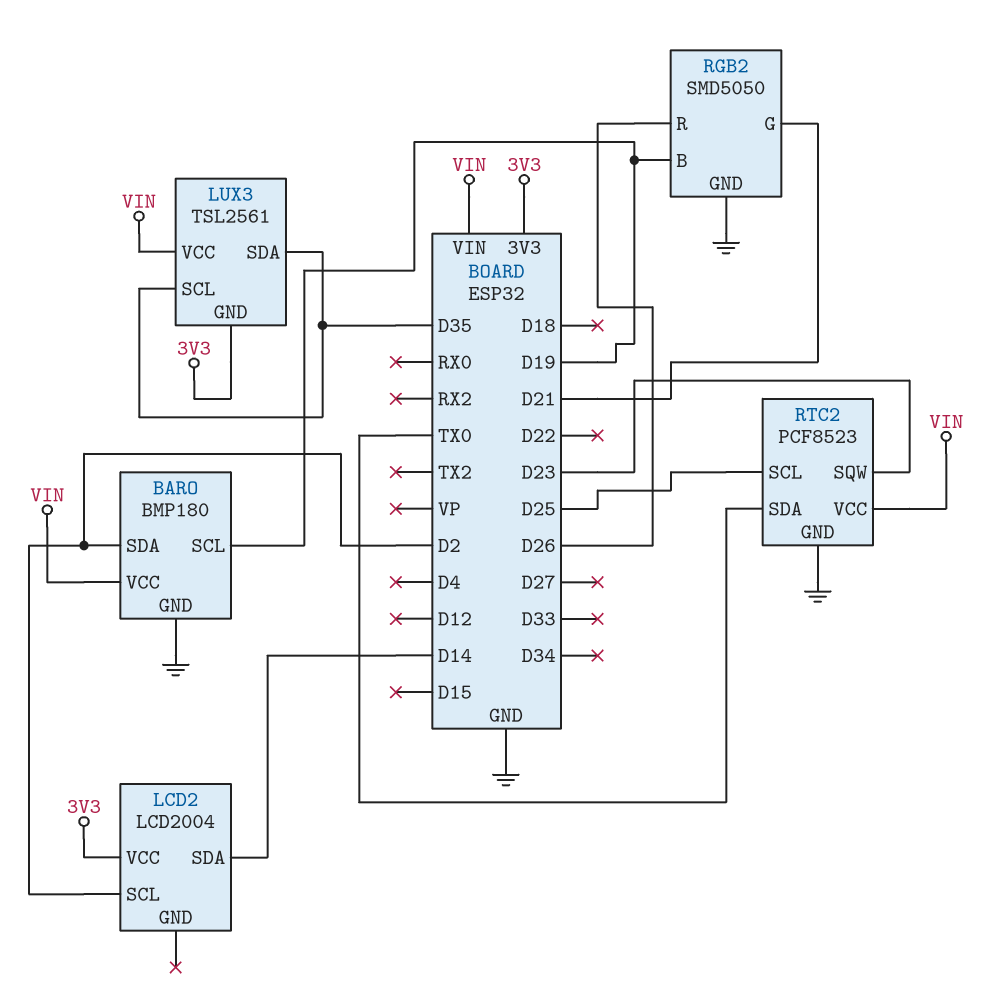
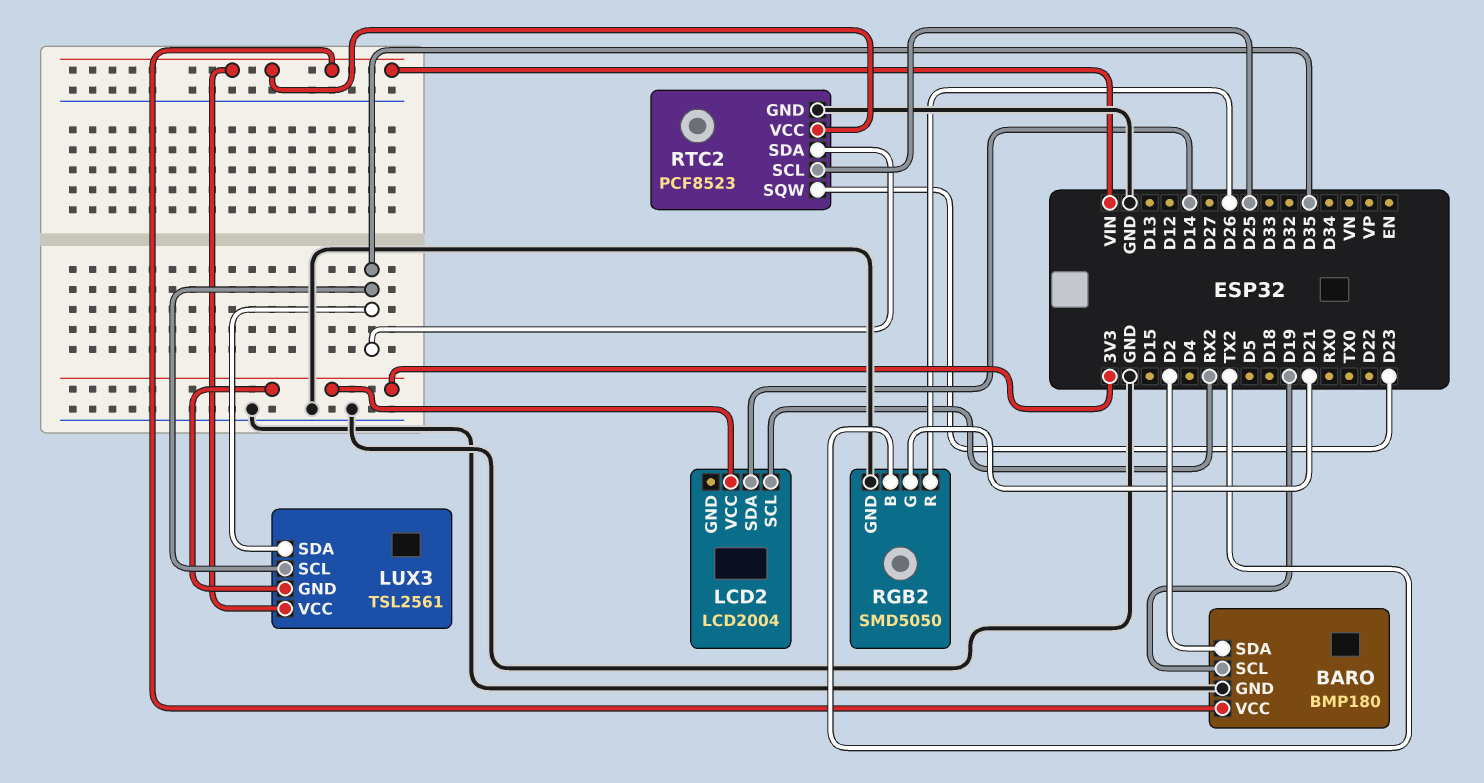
LCD2 pin SCL: D2 -> RX2
RGB2 pin B: D19 -> TX2
RTC2 pin SDA: TX0 -> D35

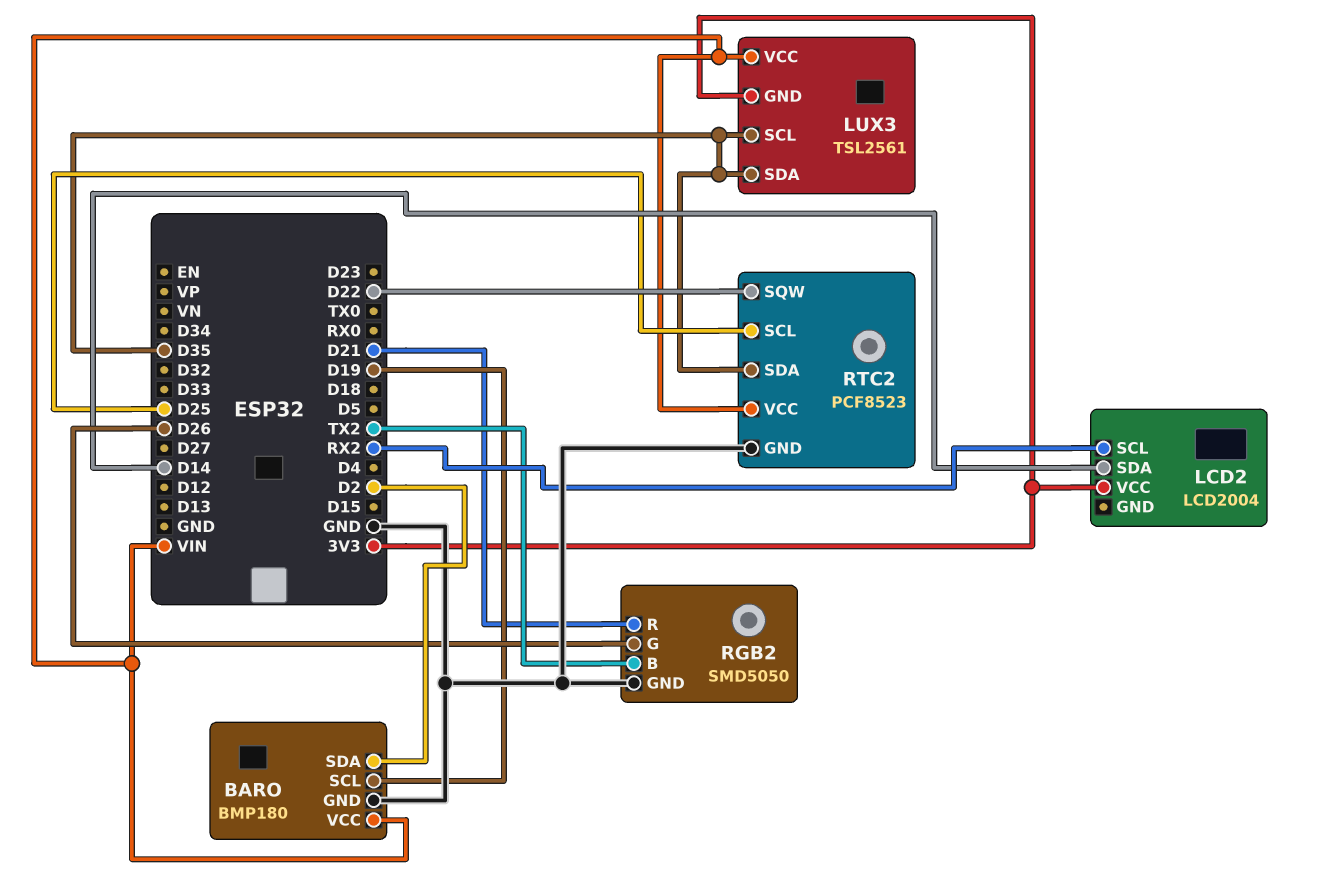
RGB2 pin G: D21 -> D26
RGB2 pin R: D26 -> D21
RTC2 pin SQW: D23 -> D22

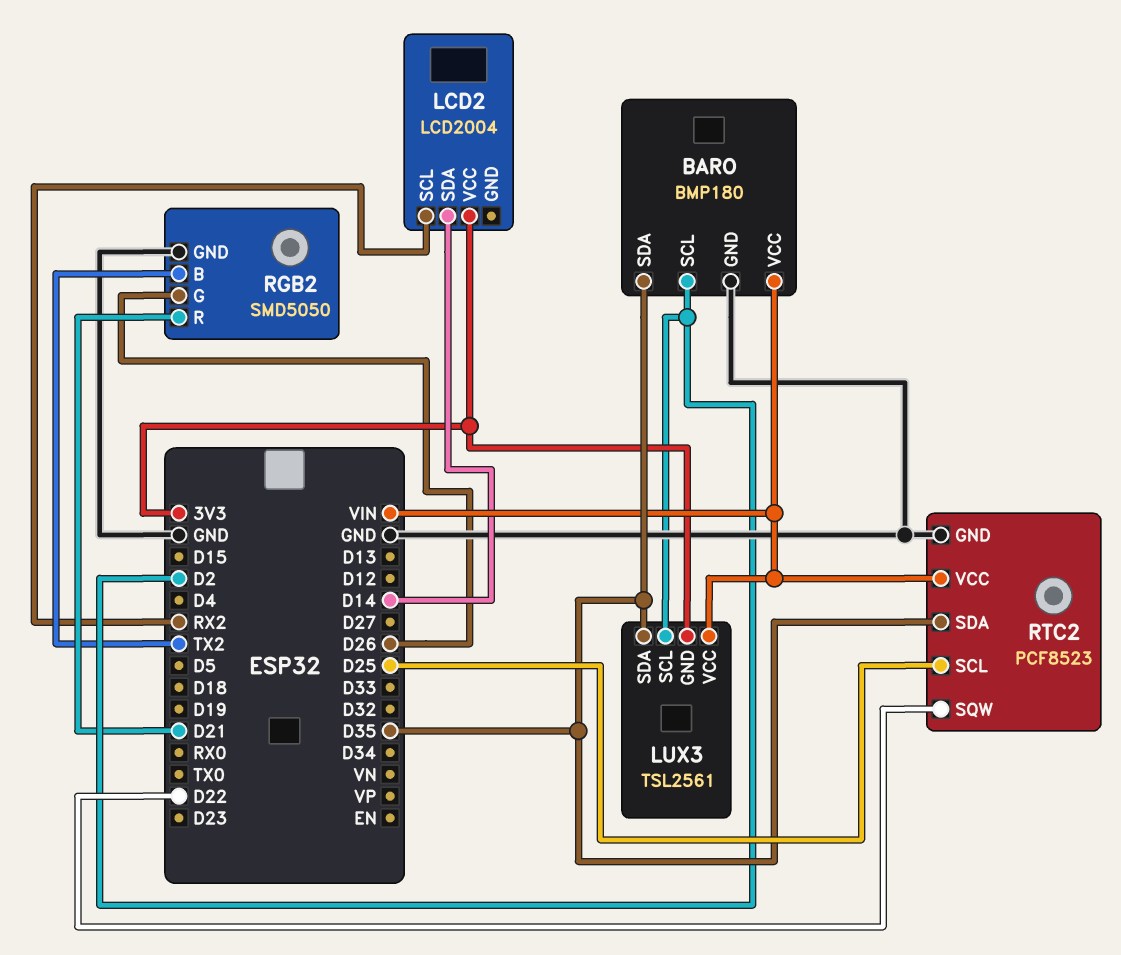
BARO pin SCL: D19 -> D2
BARO pin SDA: D2 -> D35
LUX3 pin SCL: D35 -> D2

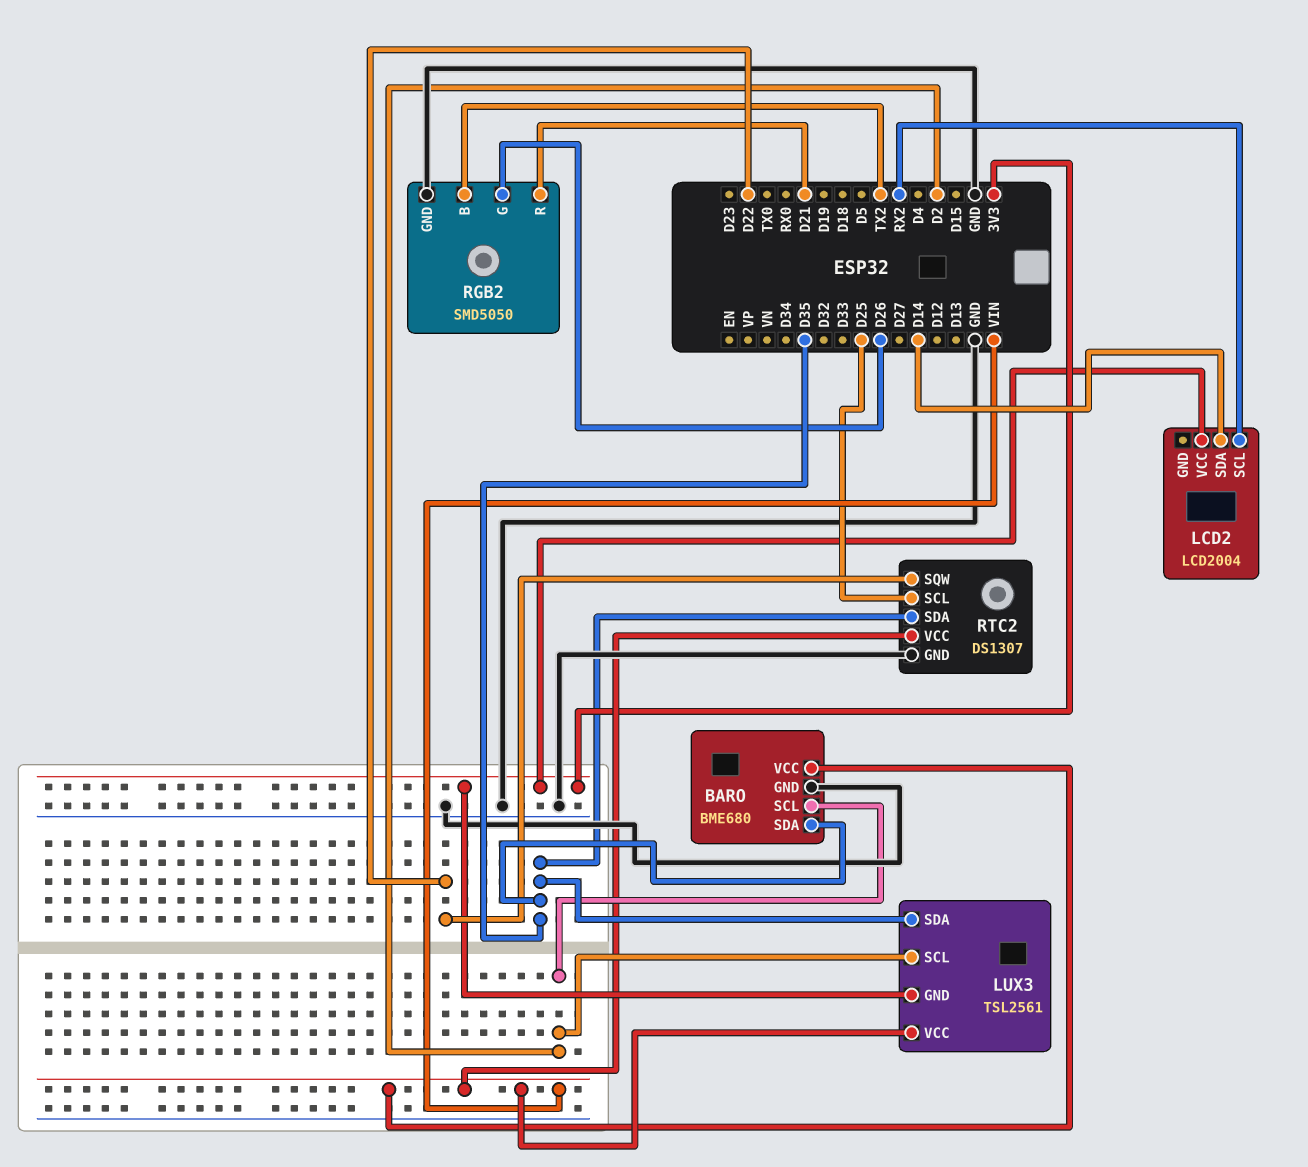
BARO: BMP180 -> BME680
RTC2: PCF8523 -> DS1307

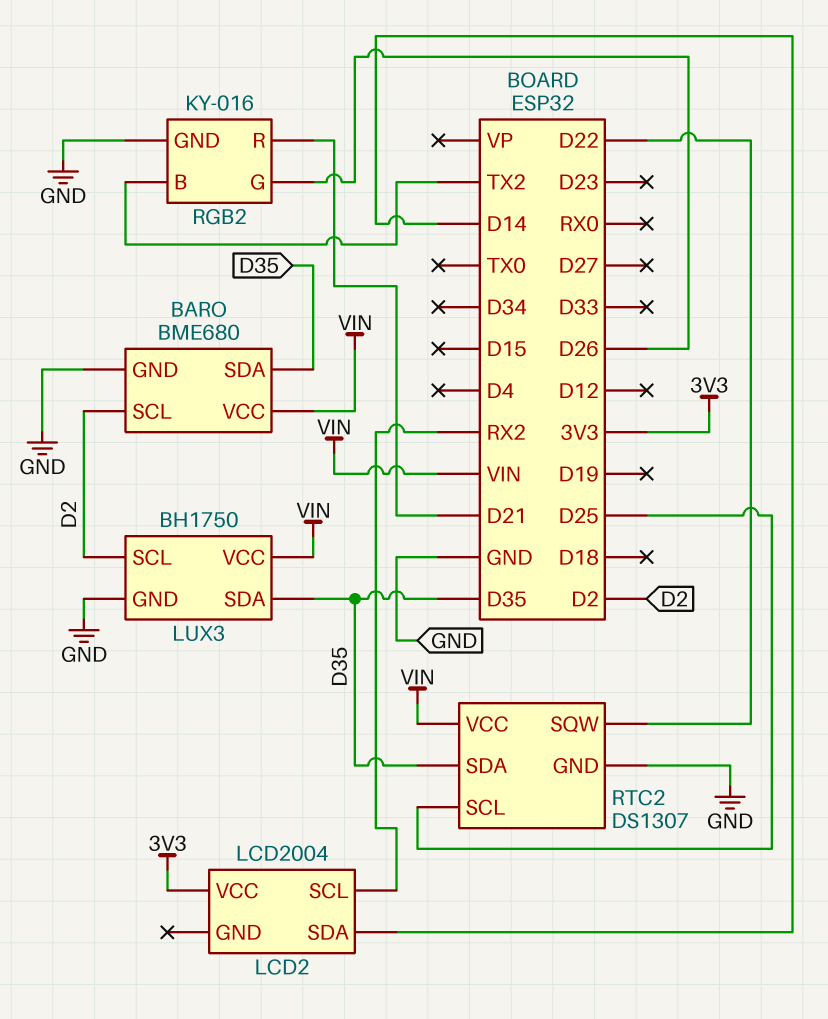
LUX3: TSL2561 -> BH1750
LUX3 pin GND: 3V3 -> GND
RGB2: SMD5050 -> KY-016

